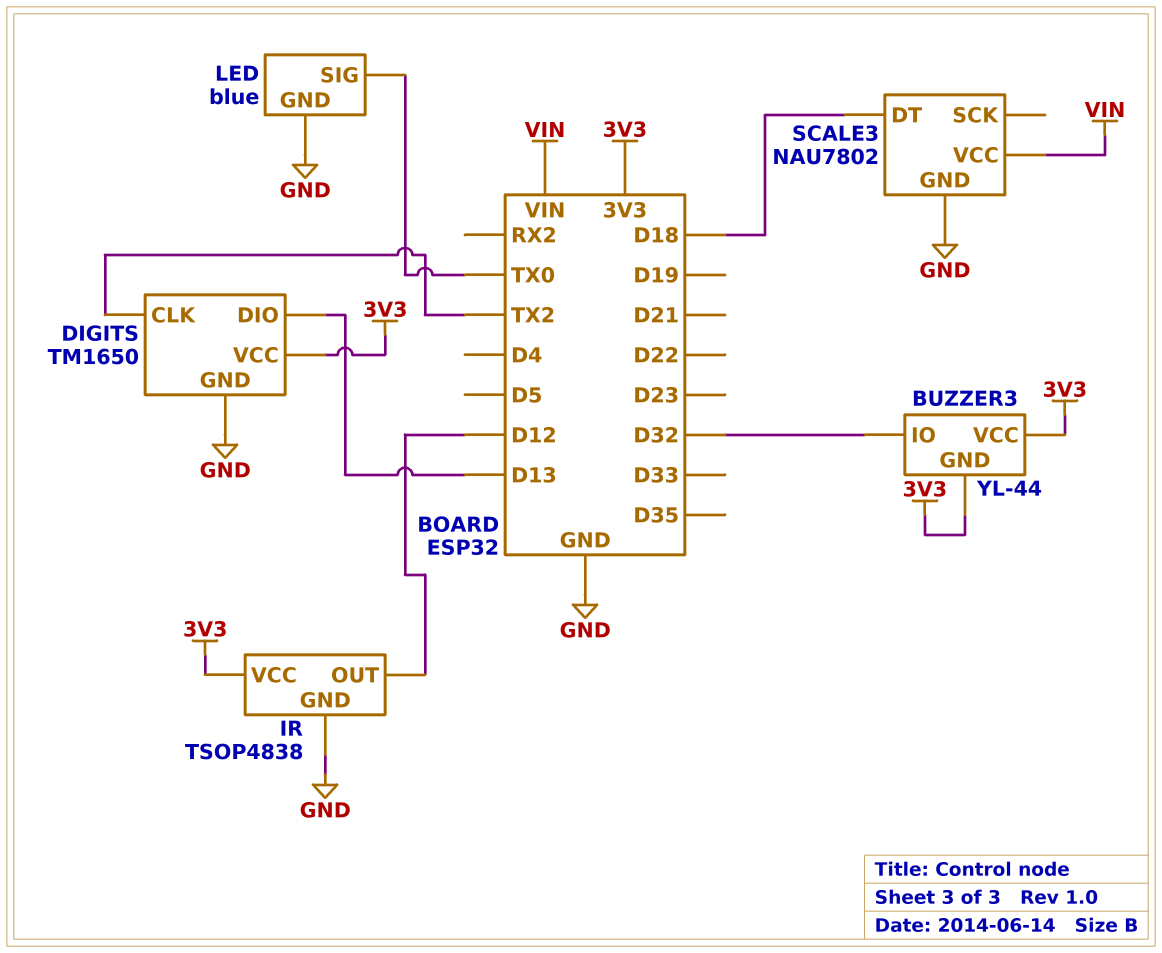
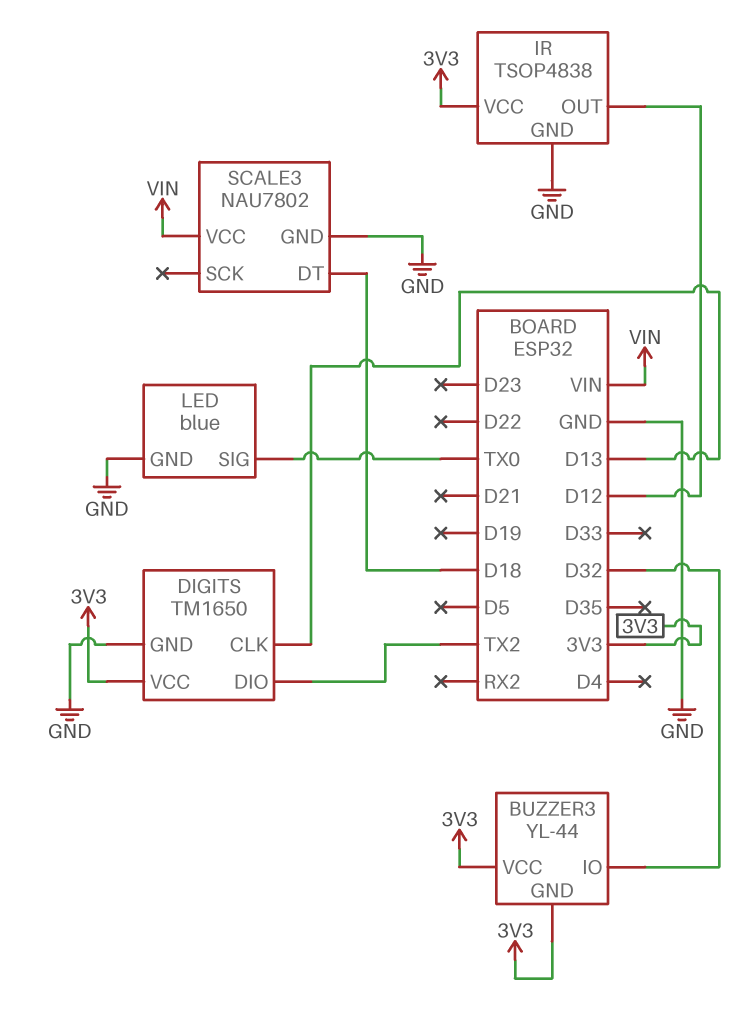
DIGITS pin CLK: TX2 -> D13
DIGITS pin DIO: D13 -> TX2

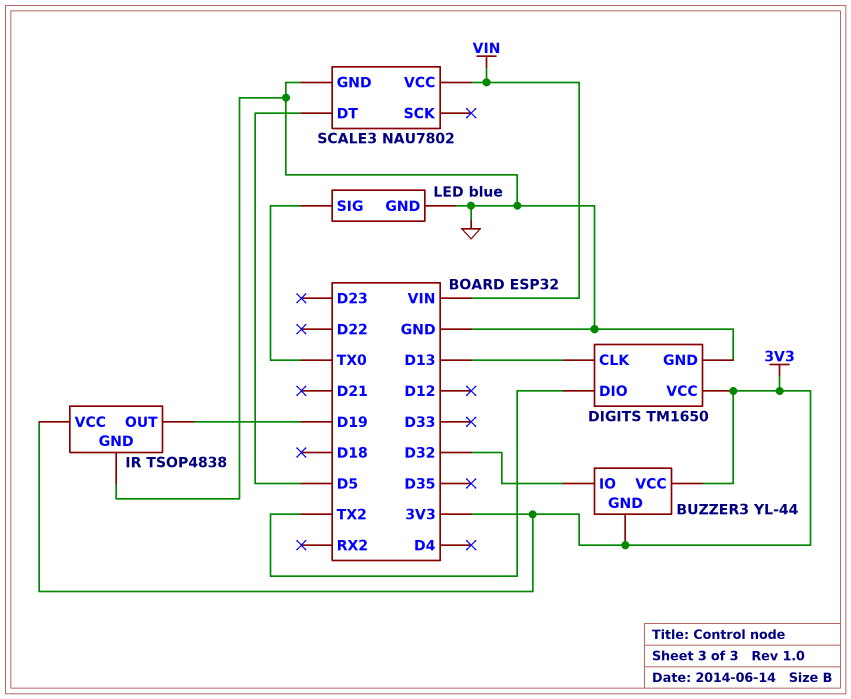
IR pin OUT: D12 -> D19
SCALE3 pin DT: D18 -> D5

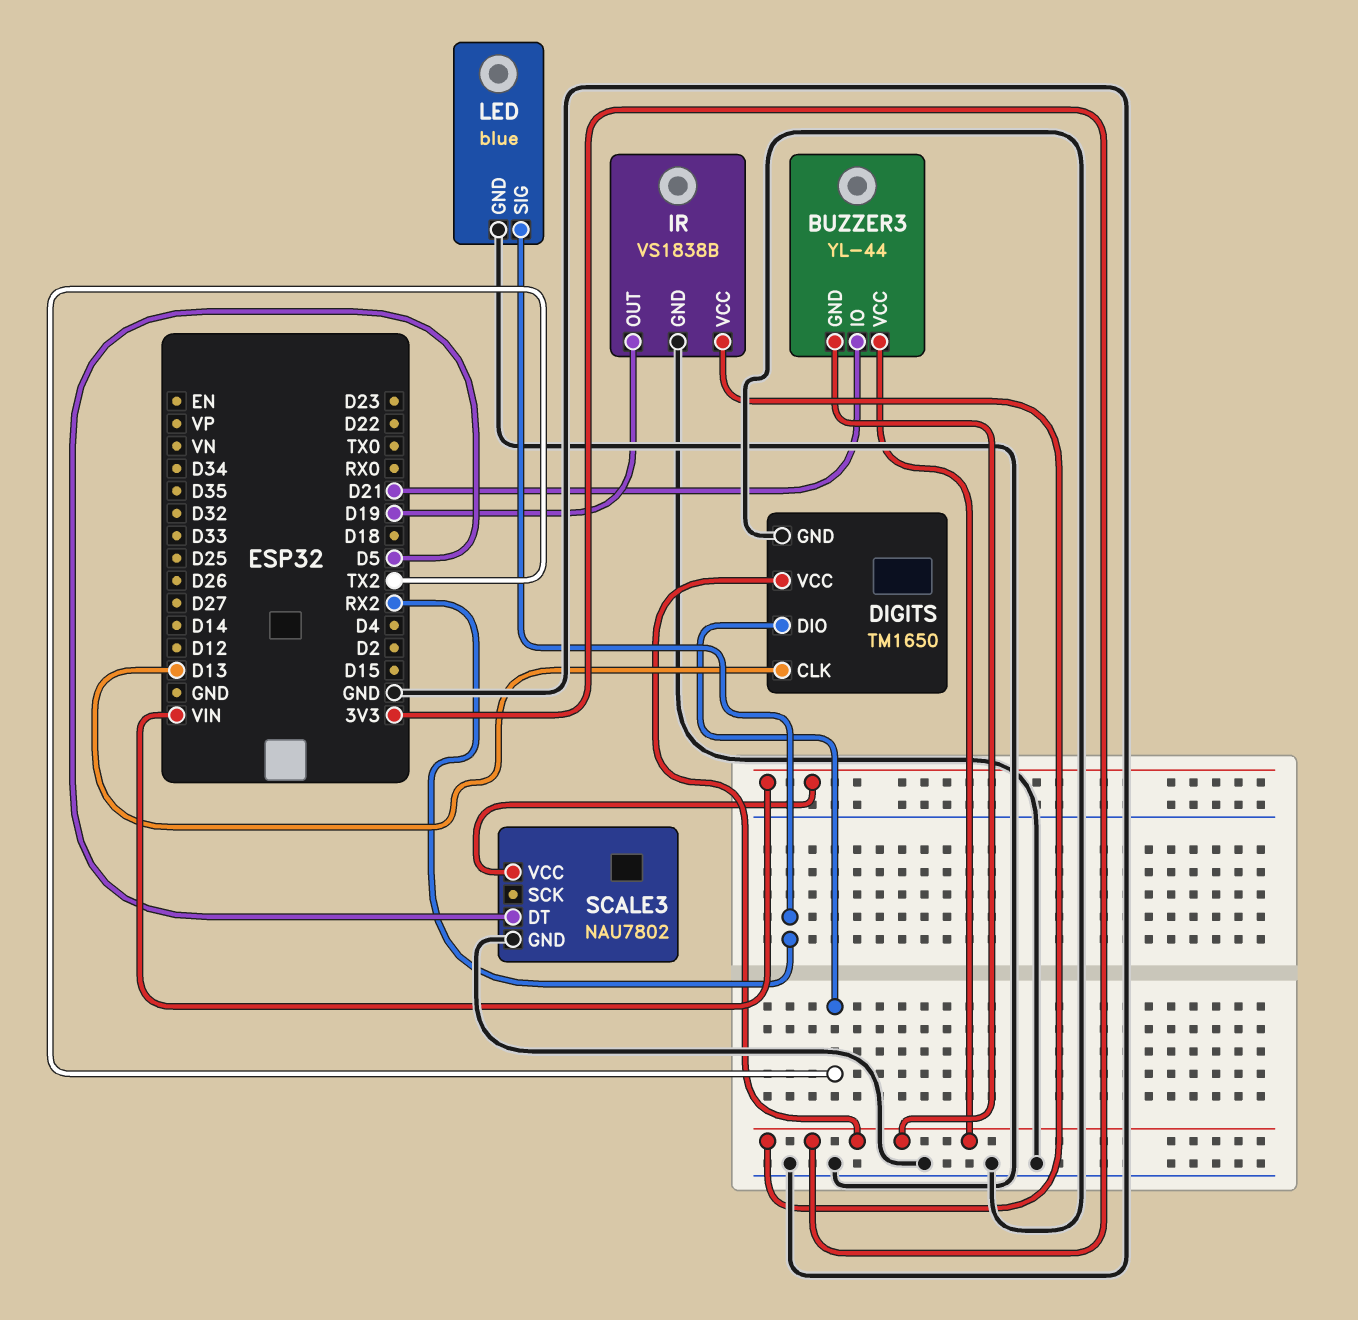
BUZZER3 pin IO: D32 -> D21
IR: TSOP4838 -> VS1838B
LED pin SIG: TX0 -> RX2

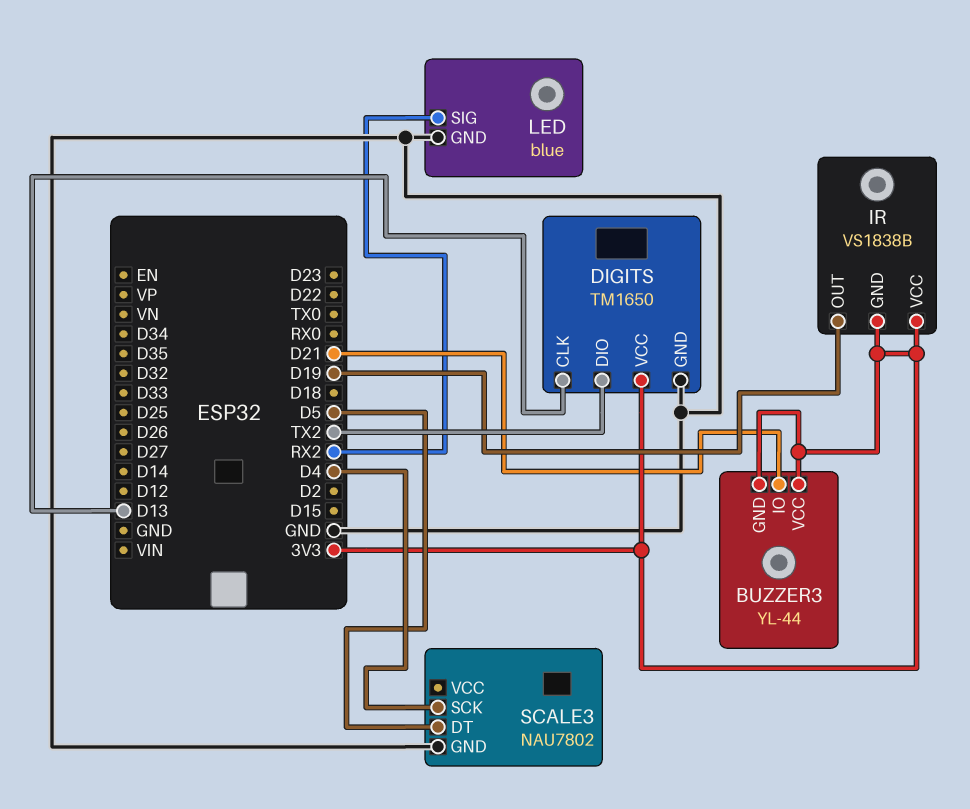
IR pin GND: GND -> 3V3
SCALE3 pin SCK: none -> D4
SCALE3 pin VCC: VIN -> none

